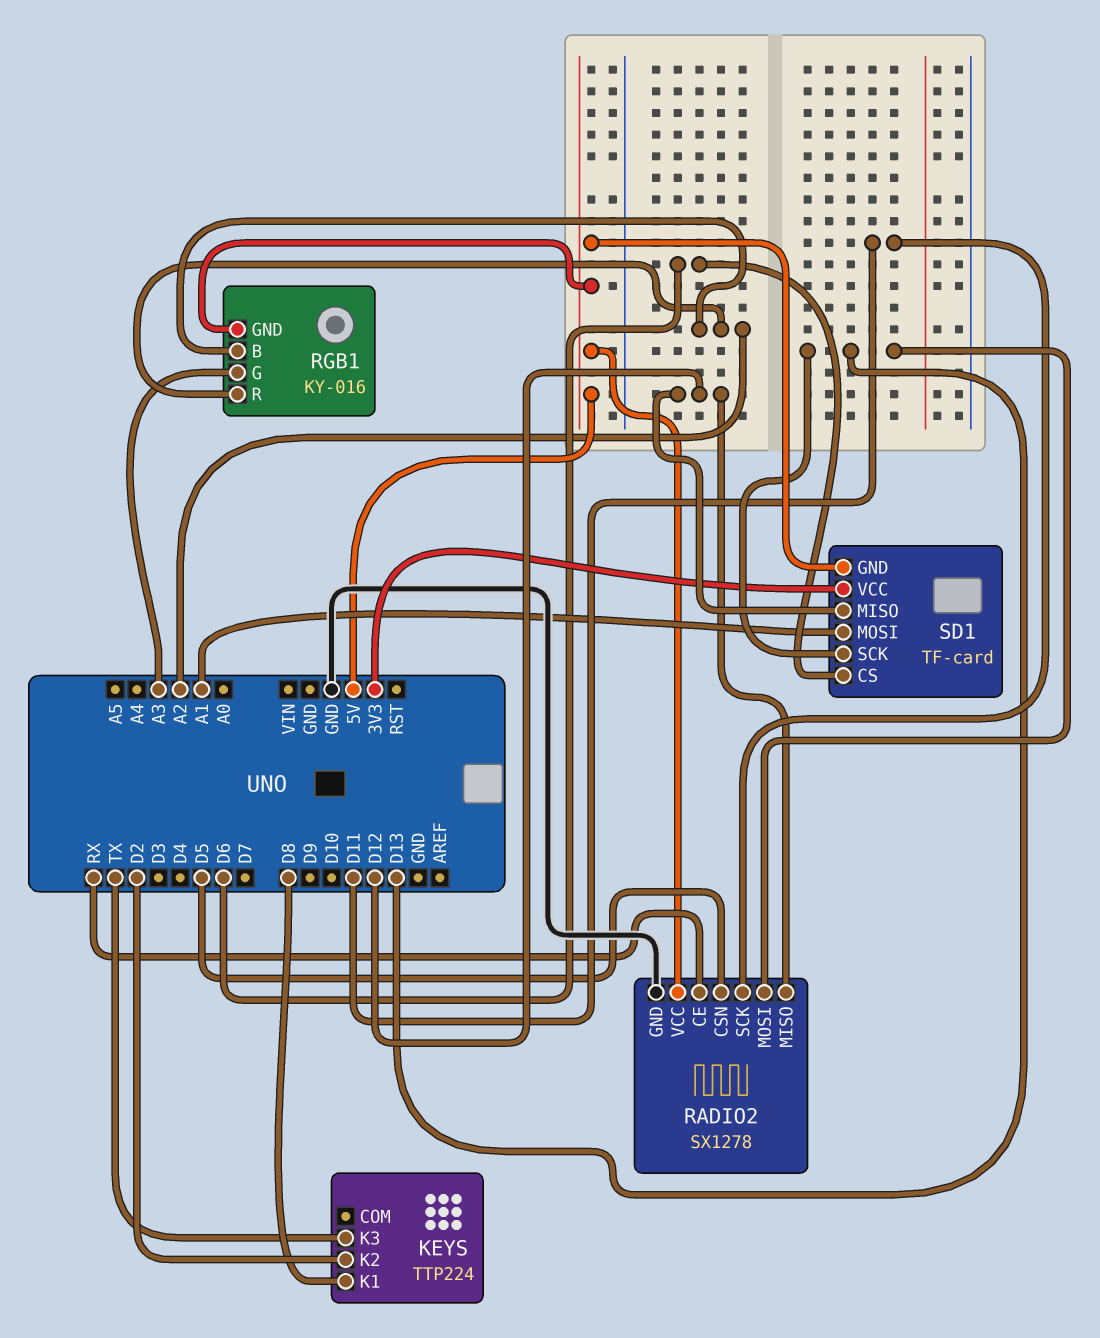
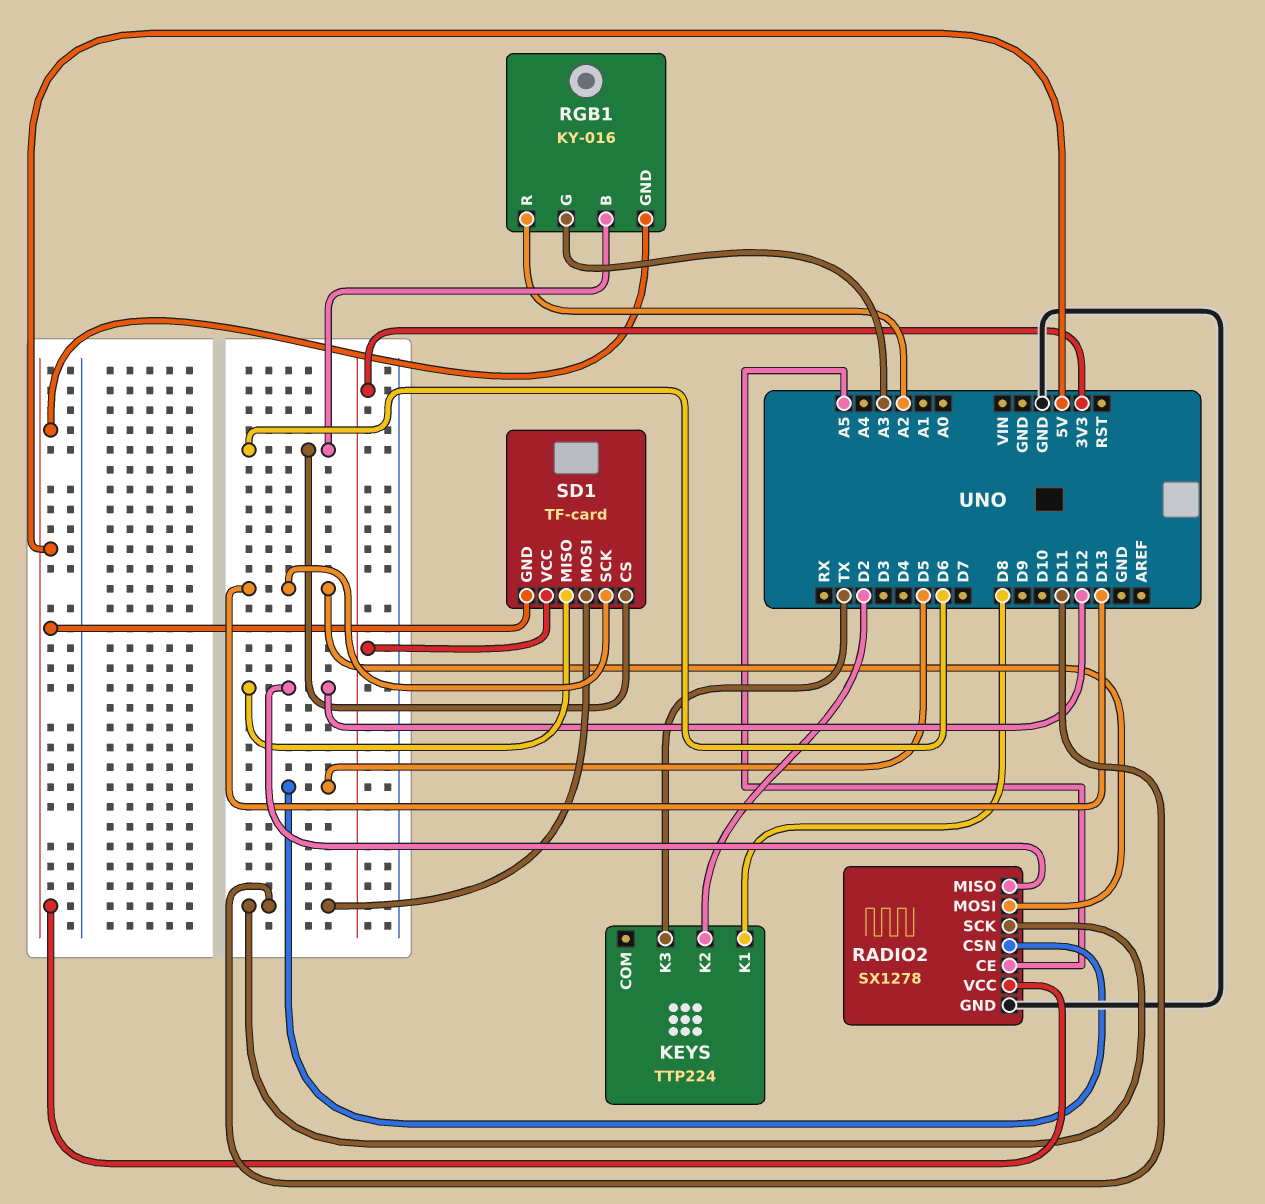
RADIO2 pin CE: RX -> A5
RGB1 pin B: A2 -> D6
SD1 pin MOSI: A1 -> D11

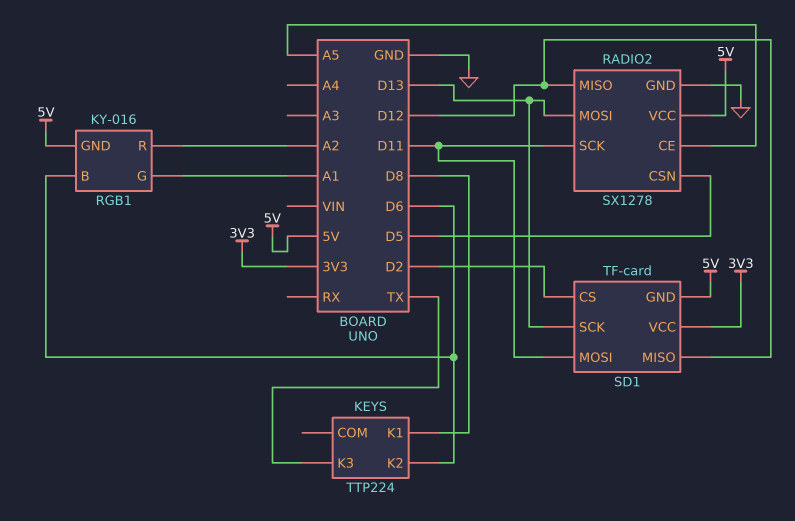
KEYS pin K2: D2 -> D6
RGB1 pin G: A3 -> A1
SD1 pin CS: D6 -> D2

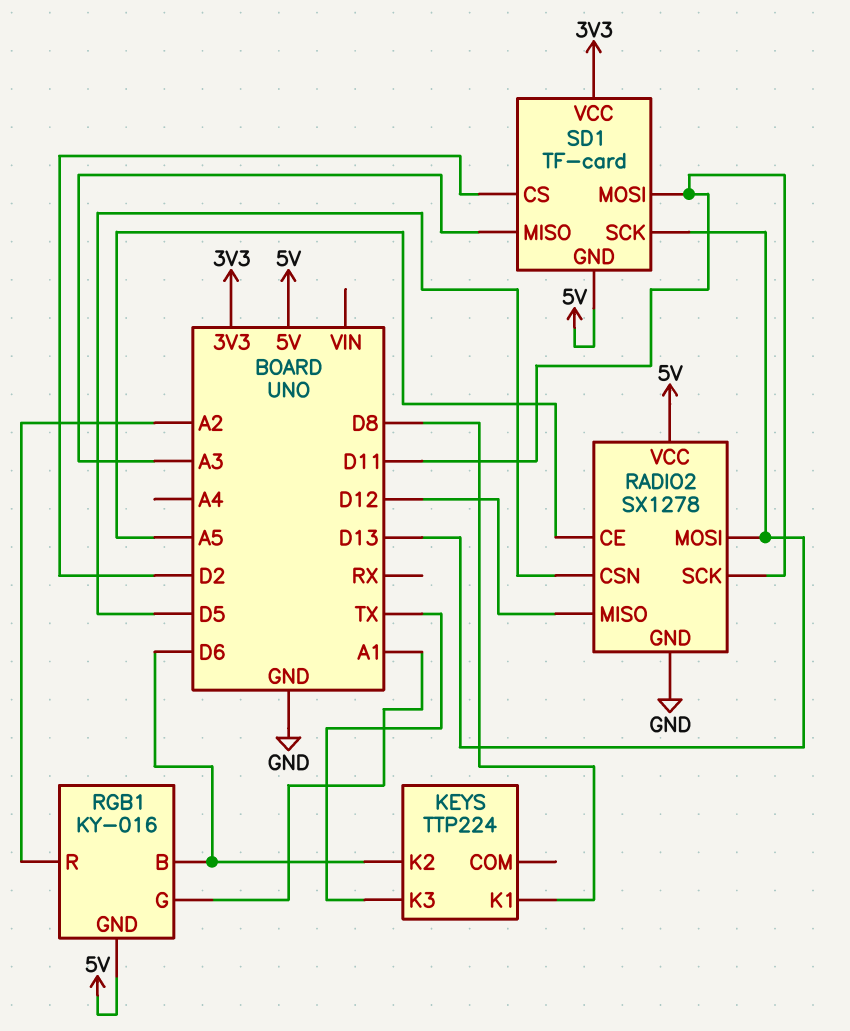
SD1 pin MISO: D12 -> A3

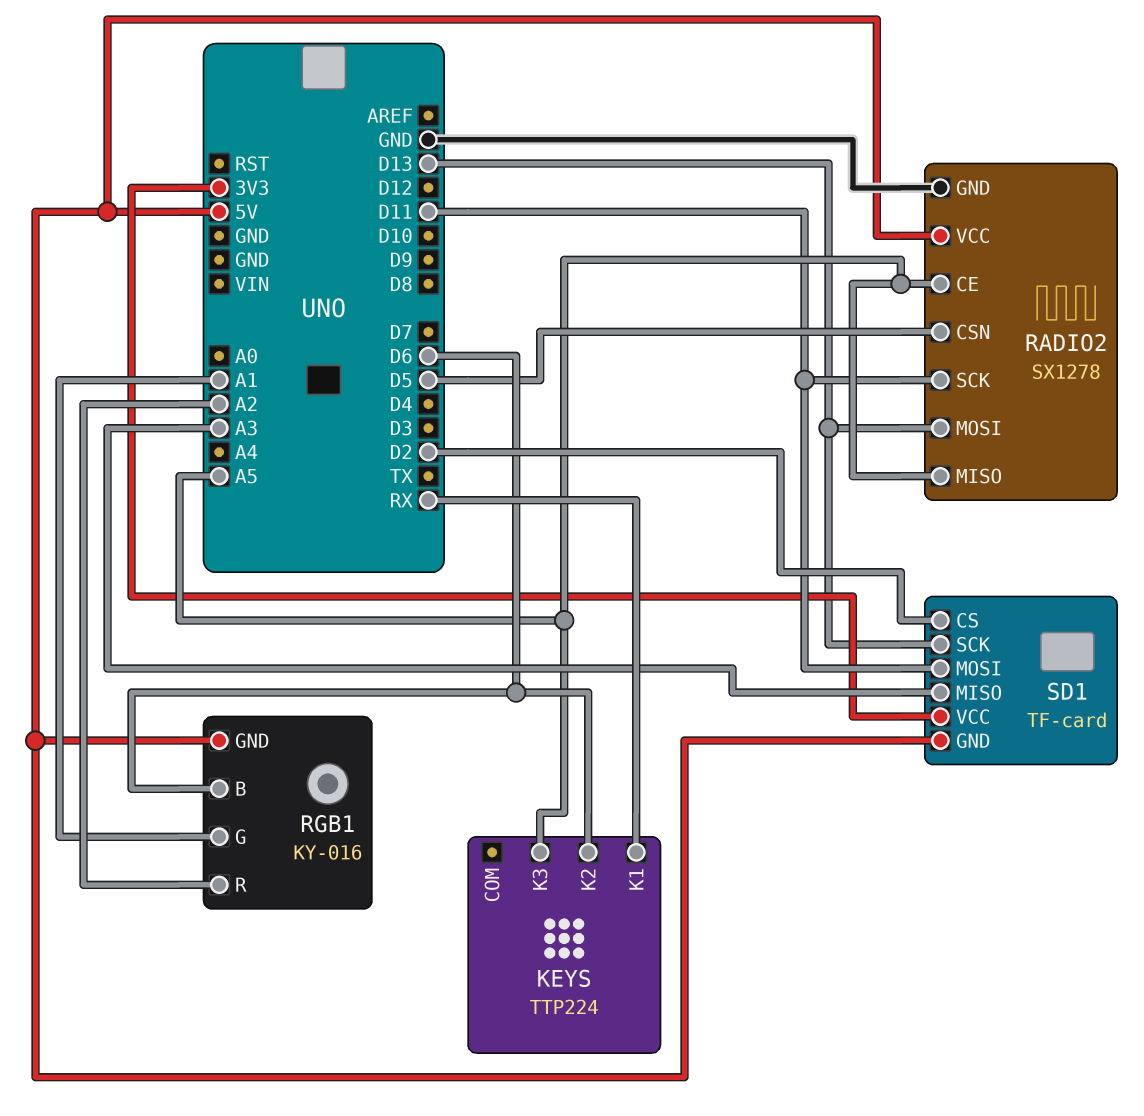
KEYS pin K1: D8 -> RX
KEYS pin K3: TX -> A5
RADIO2 pin MISO: D12 -> A5

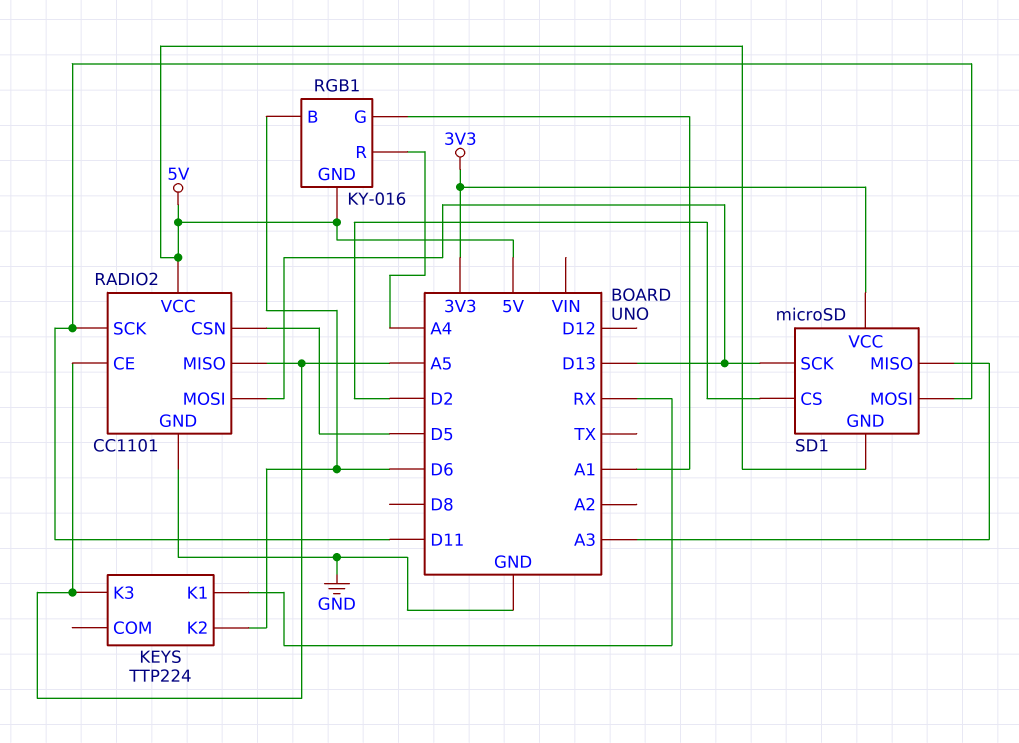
RADIO2: SX1278 -> CC1101
RGB1 pin R: A2 -> A4
SD1: TF-card -> microSD

